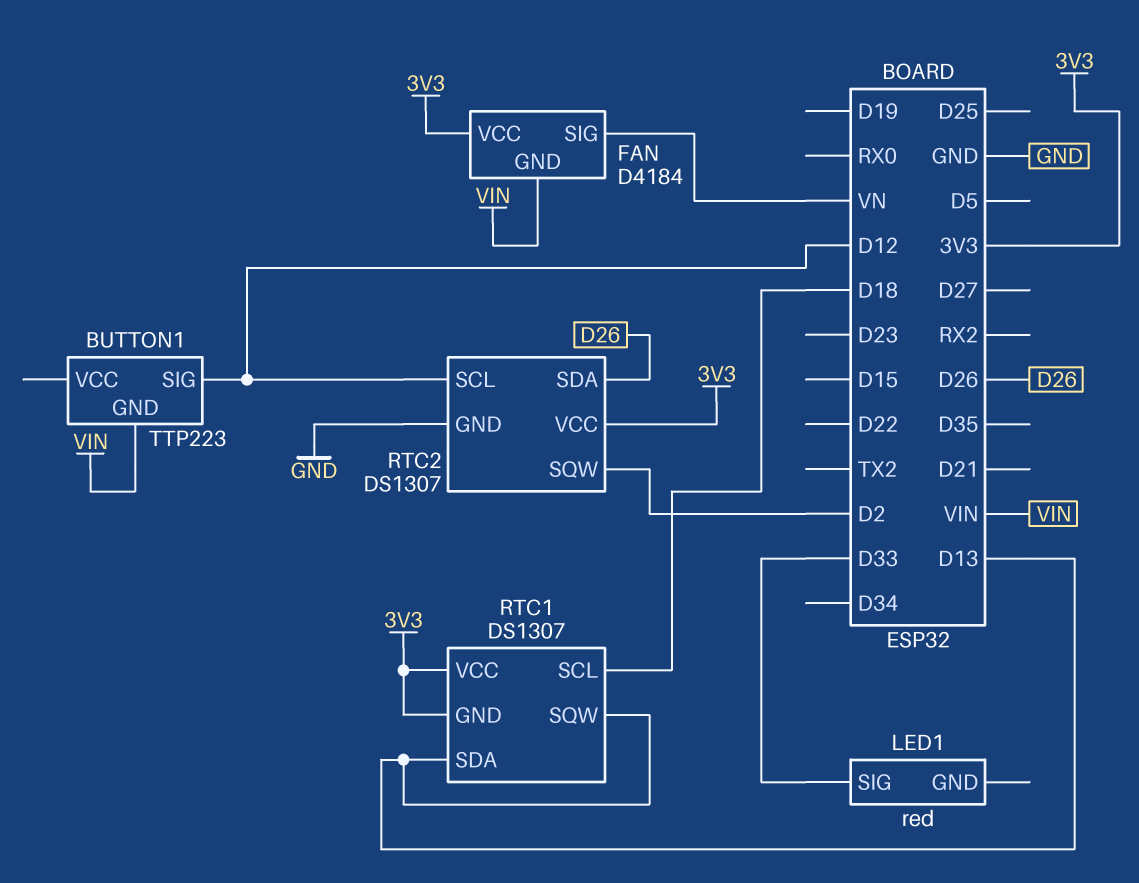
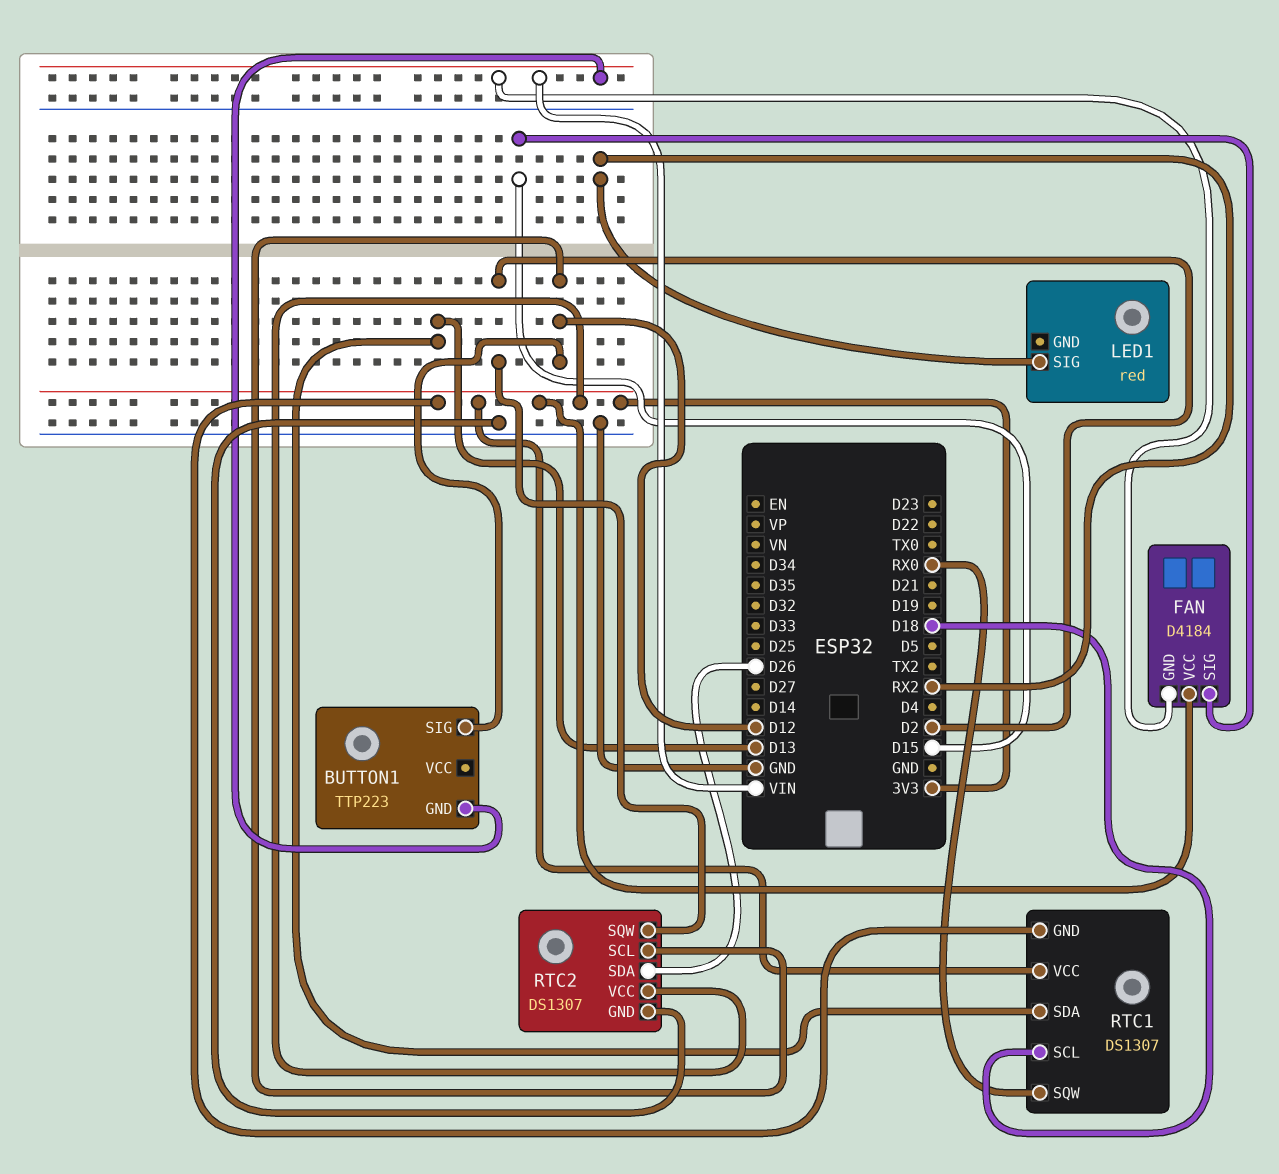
FAN pin SIG: VN -> D15
LED1 pin SIG: D33 -> RX2
RTC1 pin SQW: D13 -> RX0

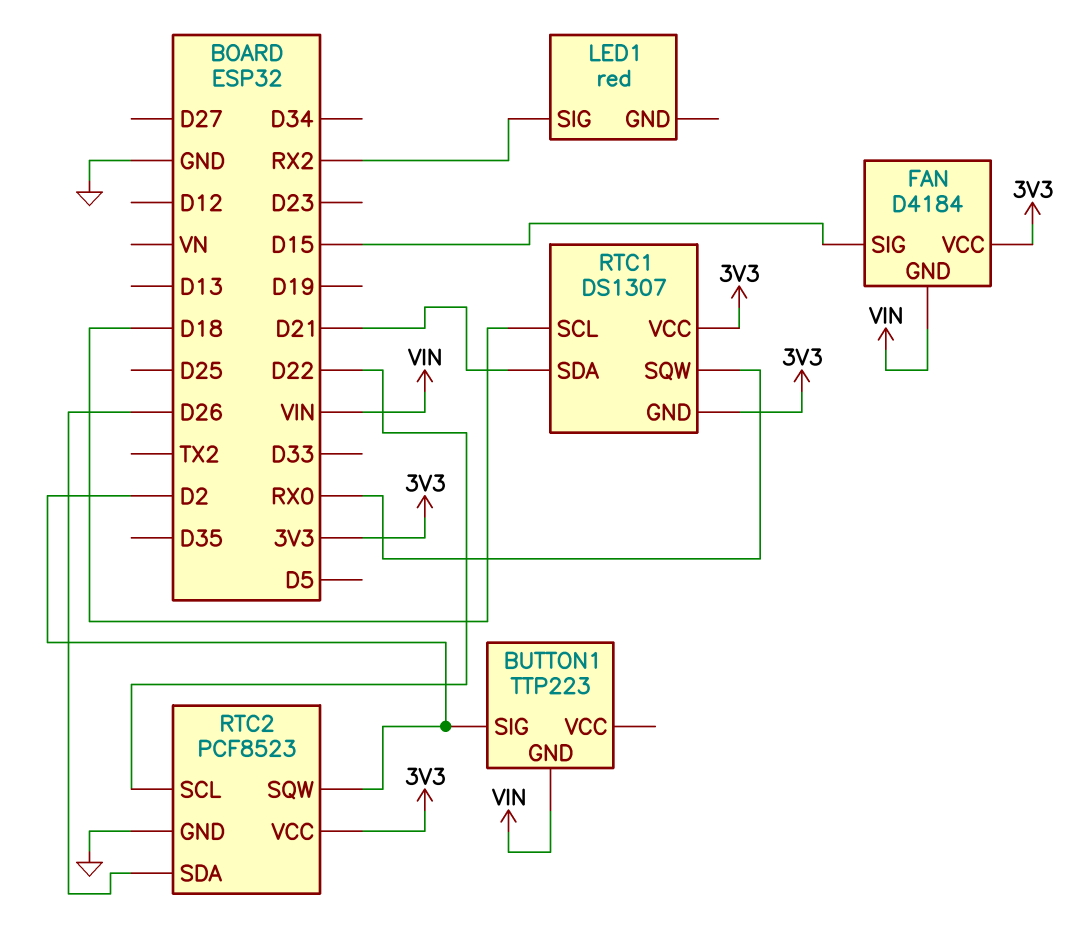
BUTTON1 pin SIG: D12 -> D2
RTC1 pin SDA: D13 -> D21
RTC2: DS1307 -> PCF8523
RTC2 pin SCL: D12 -> D22

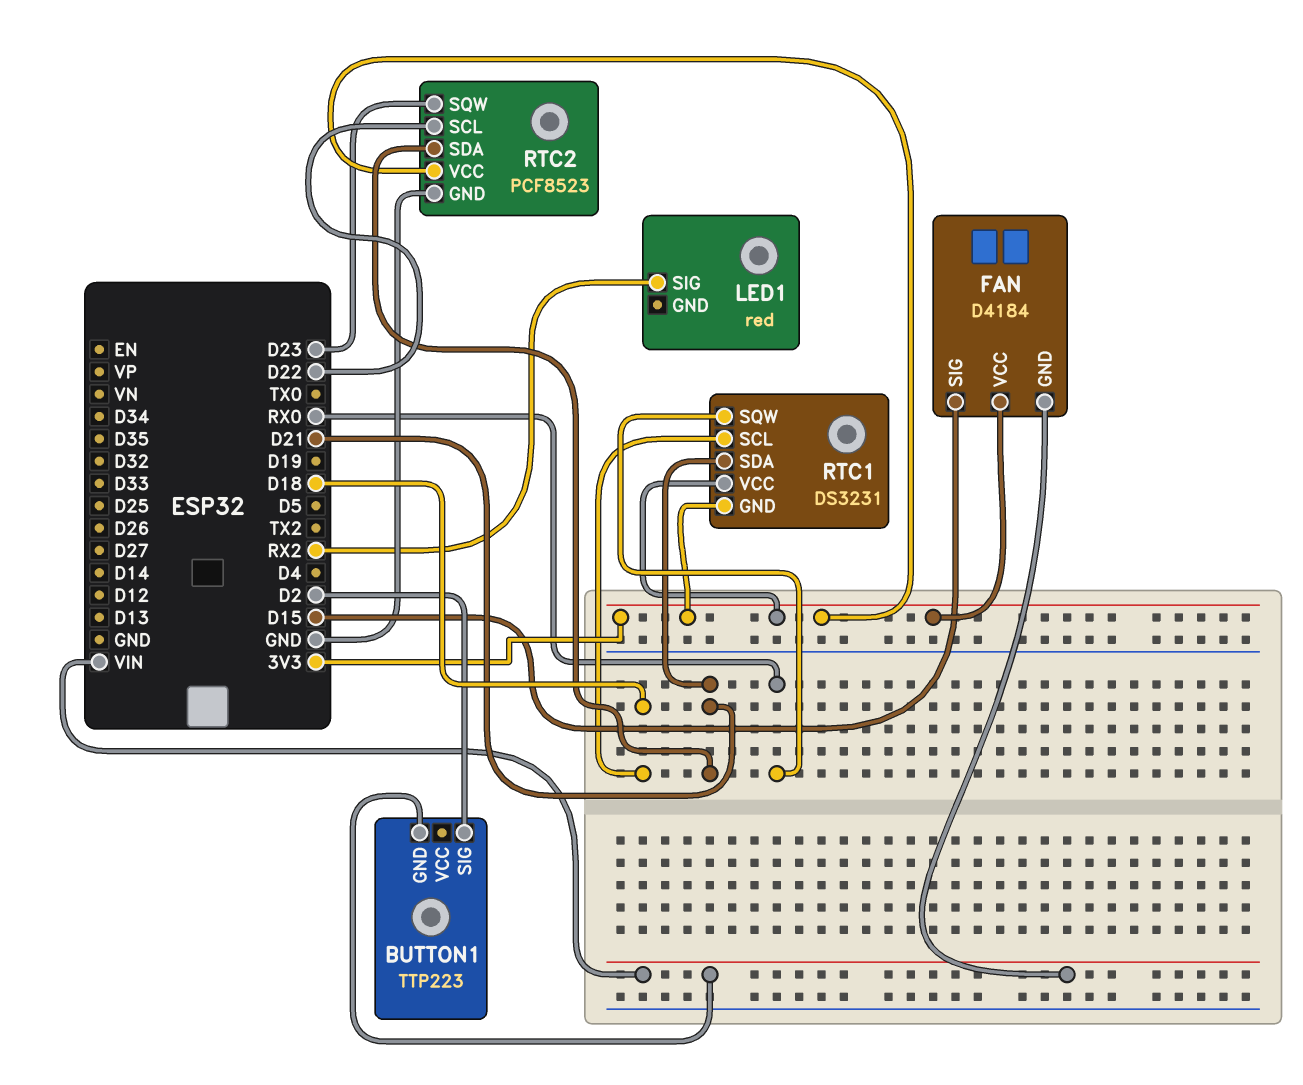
RTC1: DS1307 -> DS3231
RTC2 pin SDA: D26 -> D21
RTC2 pin SQW: D2 -> D23

